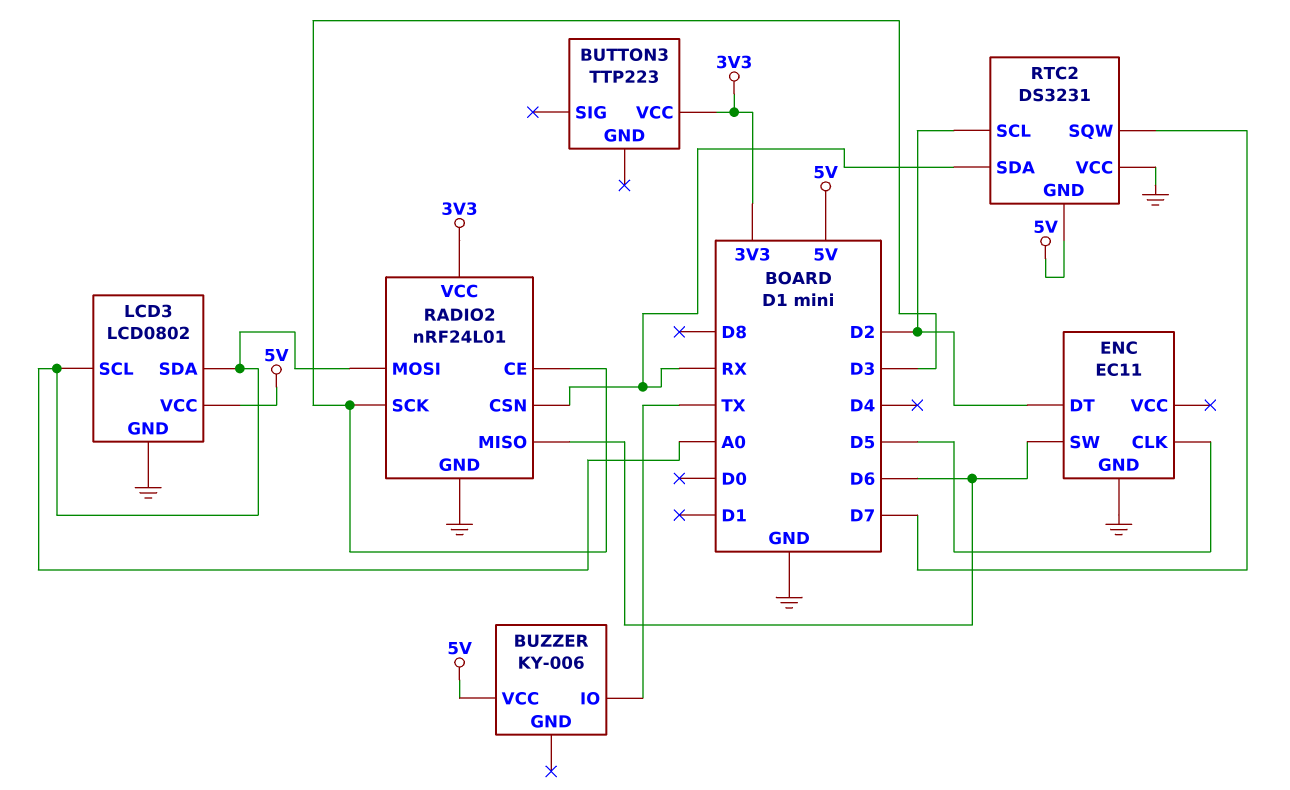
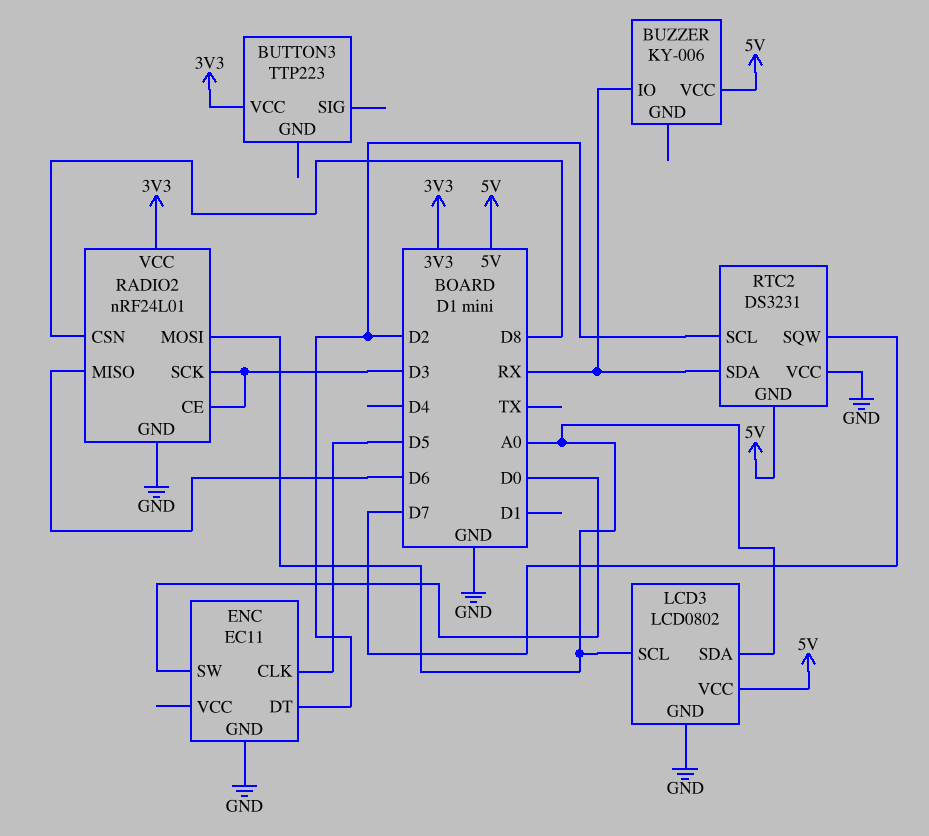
BUZZER pin IO: TX -> RX
ENC pin SW: D6 -> D0
RADIO2 pin CSN: RX -> D8

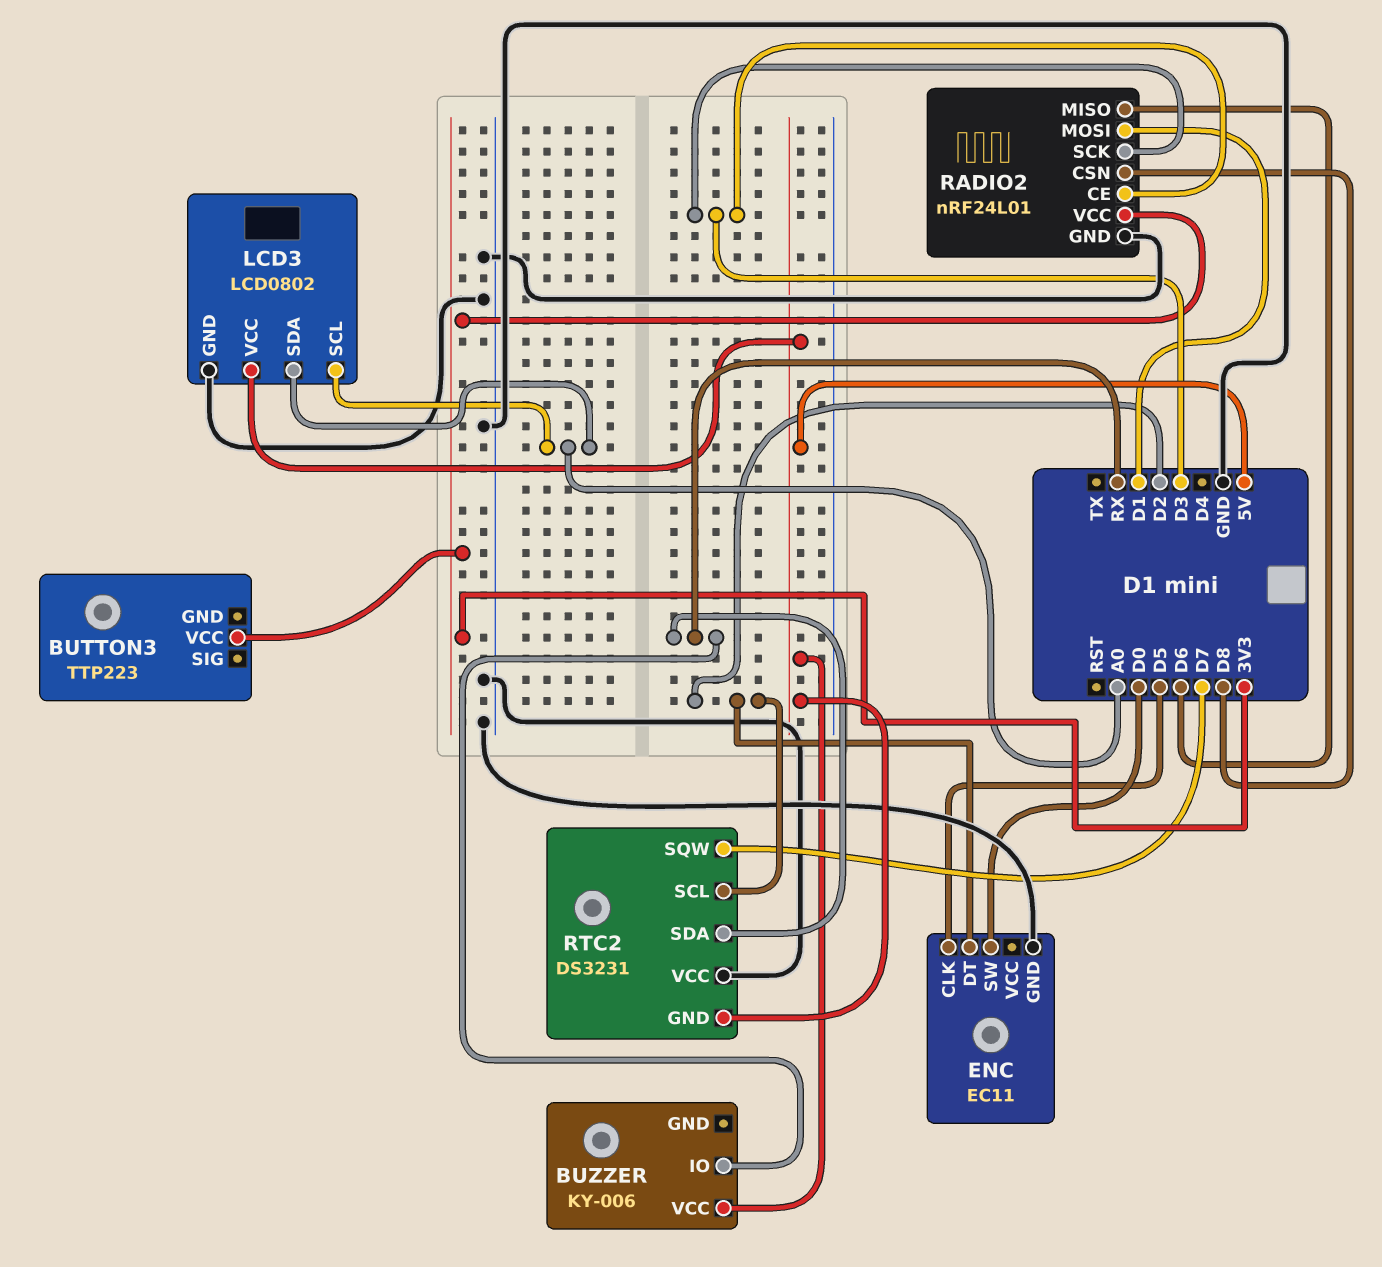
RADIO2 pin MOSI: A0 -> D1

